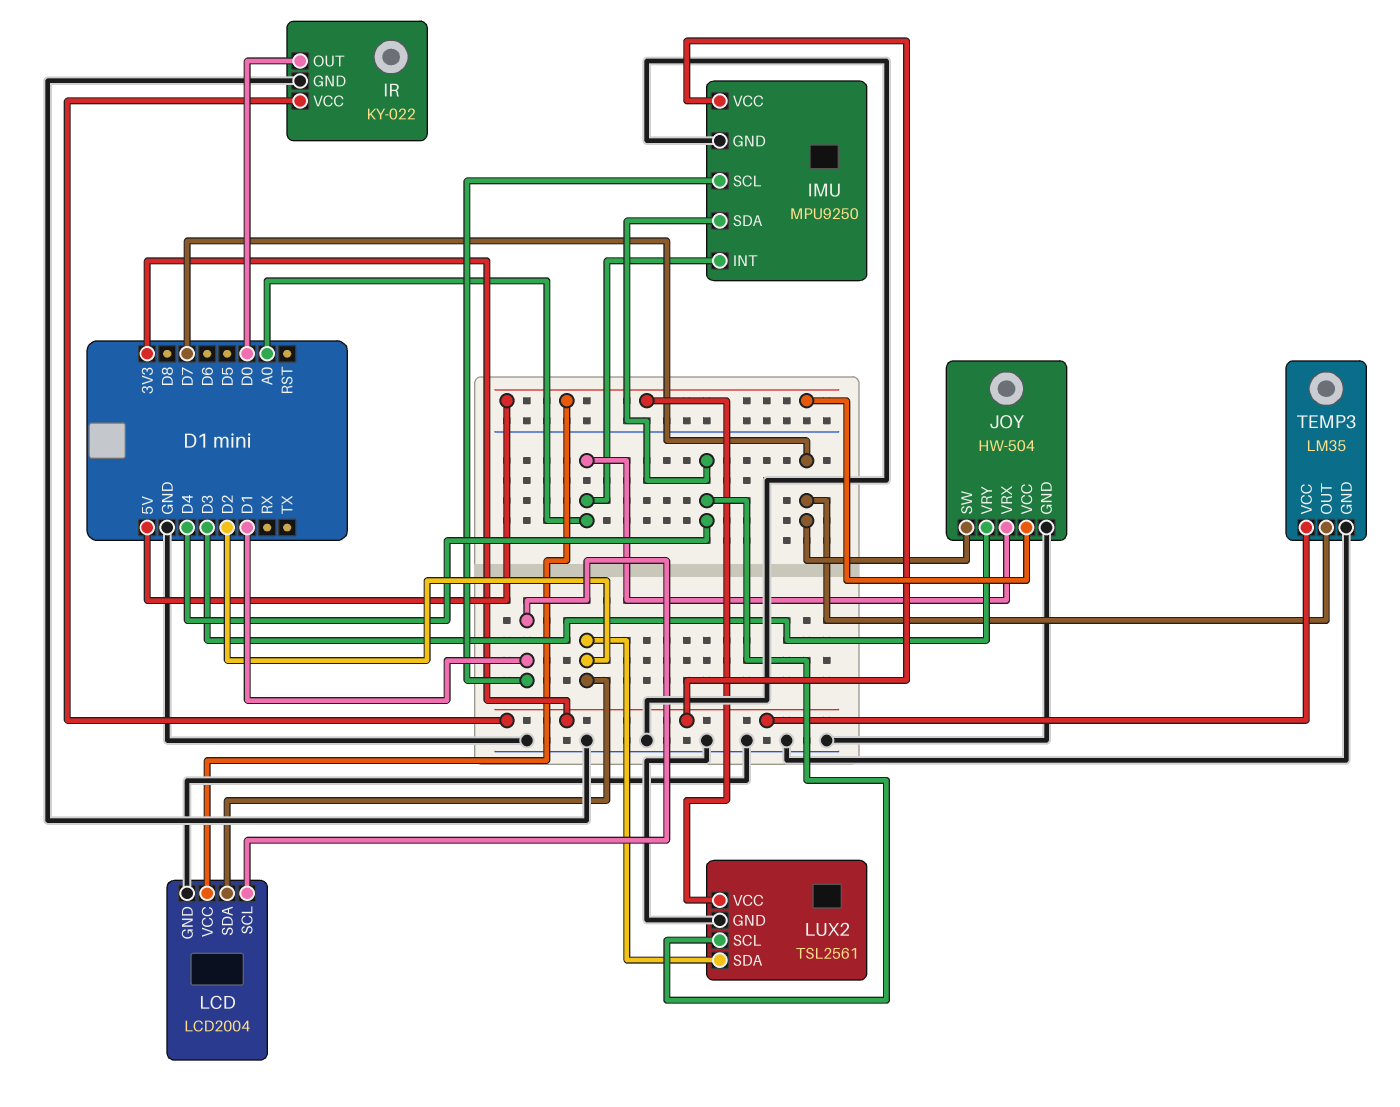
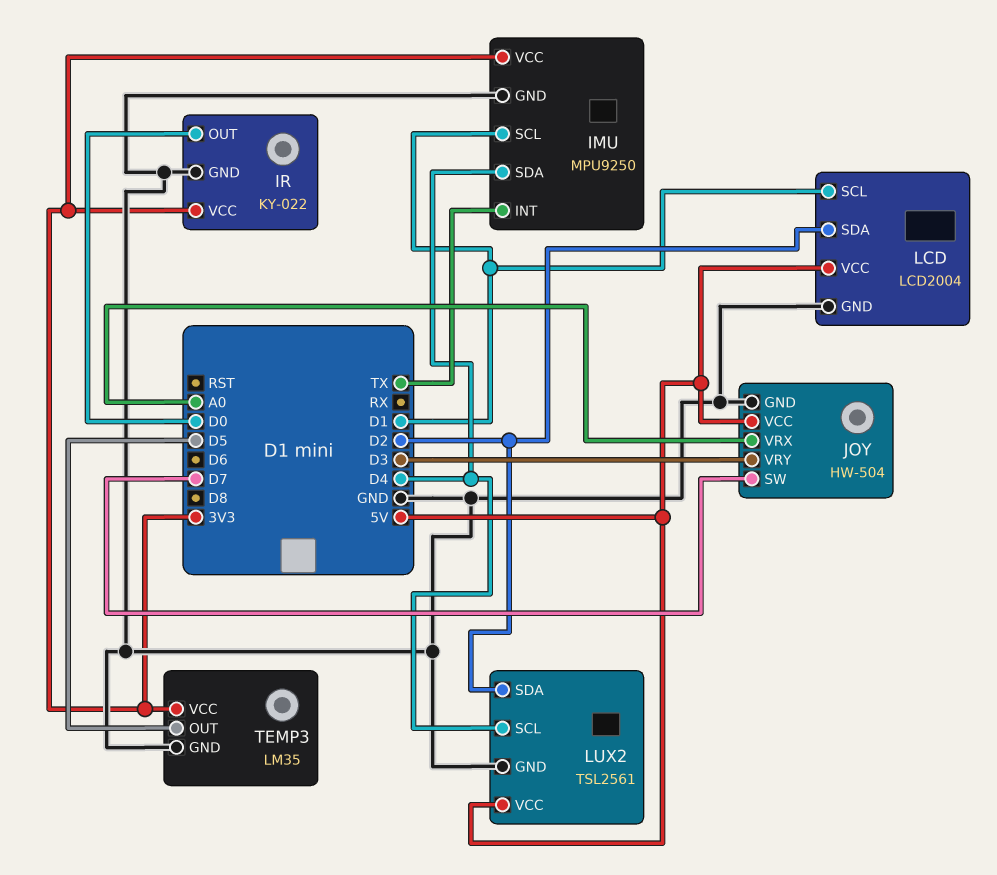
IMU pin INT: A0 -> TX
TEMP3 pin OUT: D7 -> D5

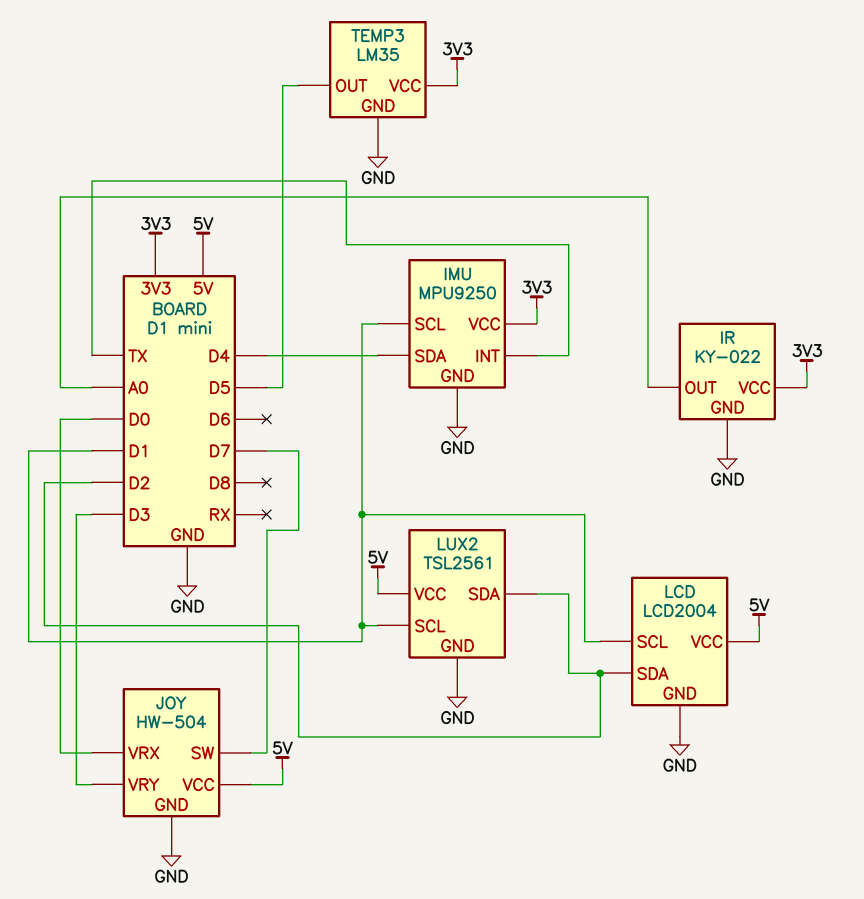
IR pin OUT: D0 -> A0
JOY pin VRX: A0 -> D0
LUX2 pin SCL: D4 -> D1

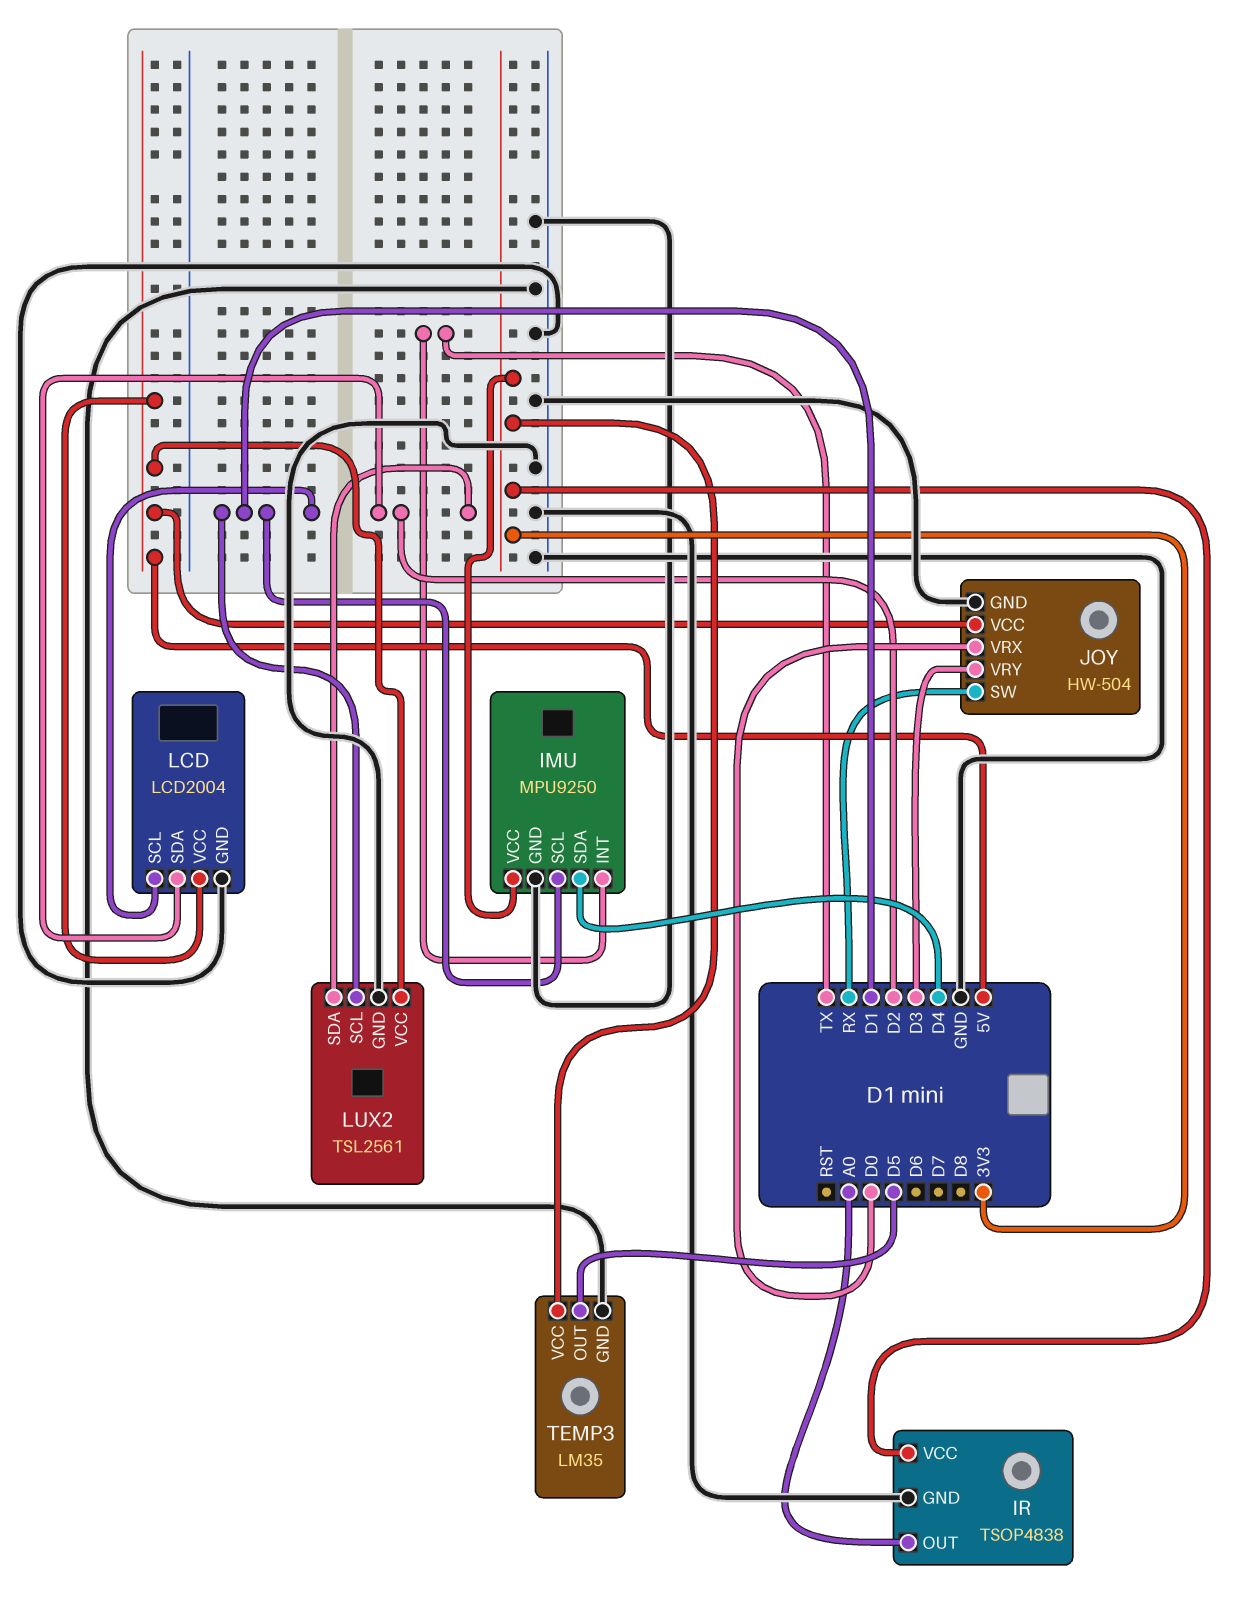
IR: KY-022 -> TSOP4838
JOY pin SW: D7 -> RX

